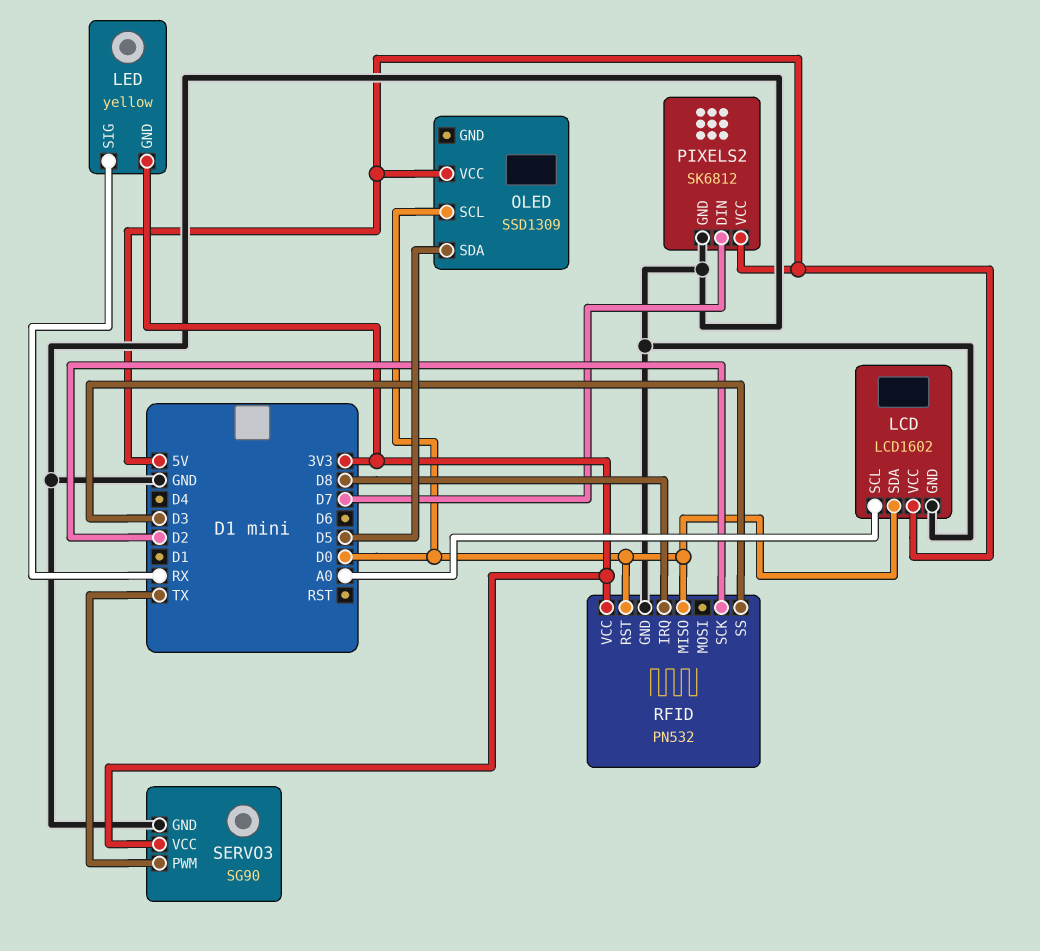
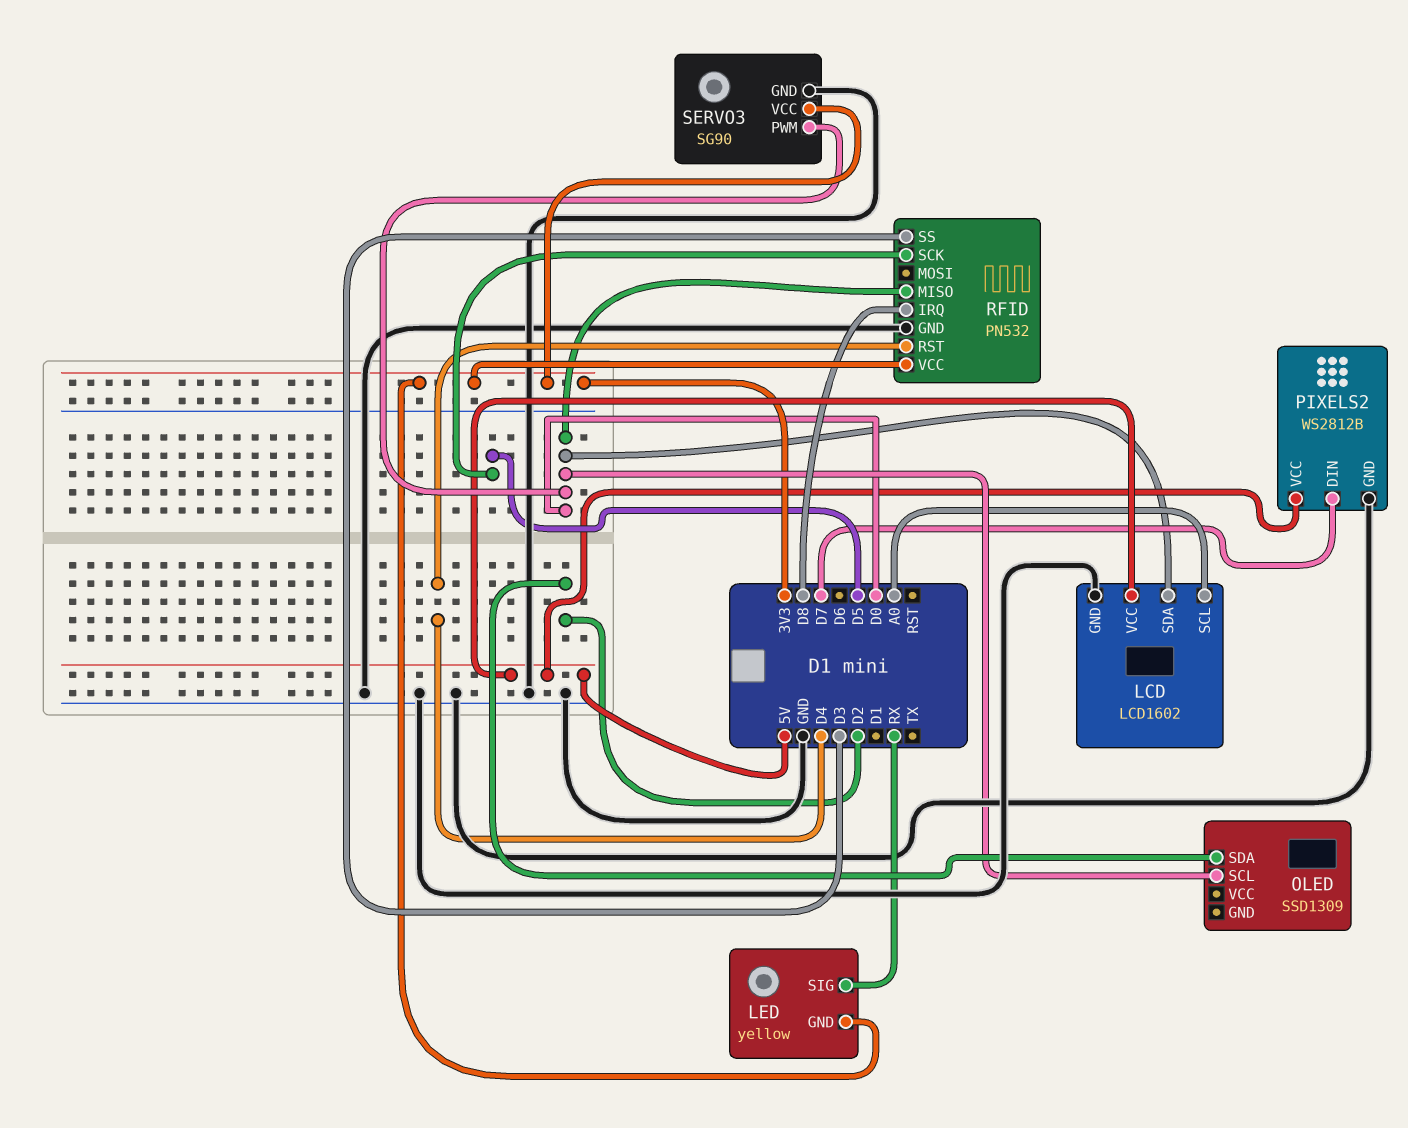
OLED pin SDA: D5 -> D2
OLED pin VCC: 5V -> none
PIXELS2: SK6812 -> WS2812B
RFID pin RST: D0 -> D4
RFID pin SCK: D2 -> D5
SERVO3 pin PWM: TX -> D0

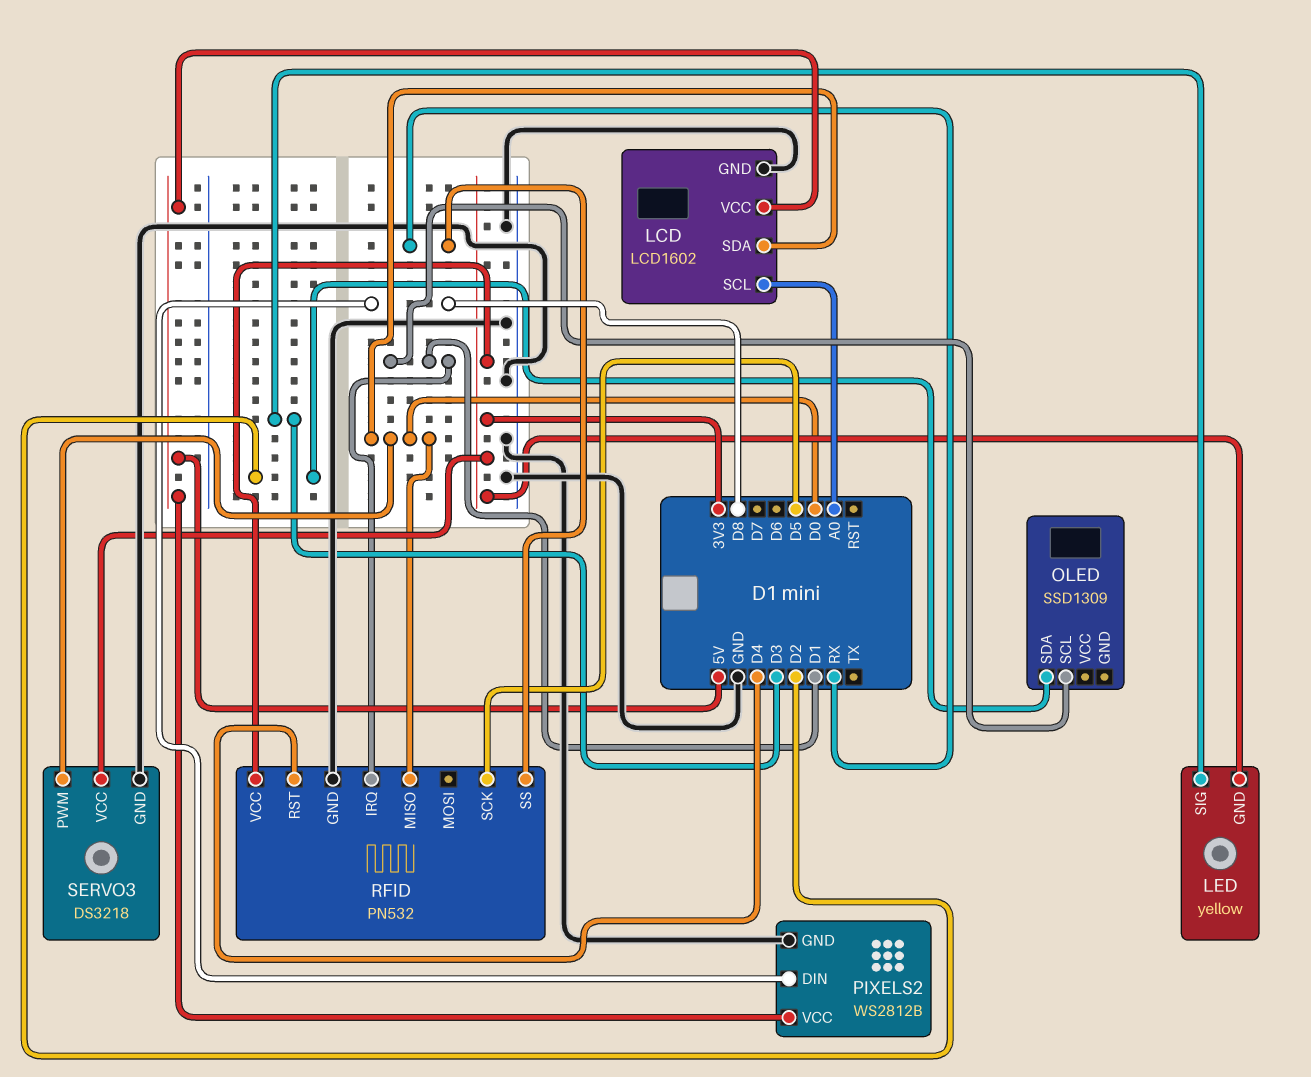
LED pin SIG: RX -> D3
OLED pin SCL: D0 -> D1
PIXELS2 pin DIN: D7 -> D8
RFID pin IRQ: D8 -> D1
RFID pin SS: D3 -> RX
SERVO3: SG90 -> DS3218

